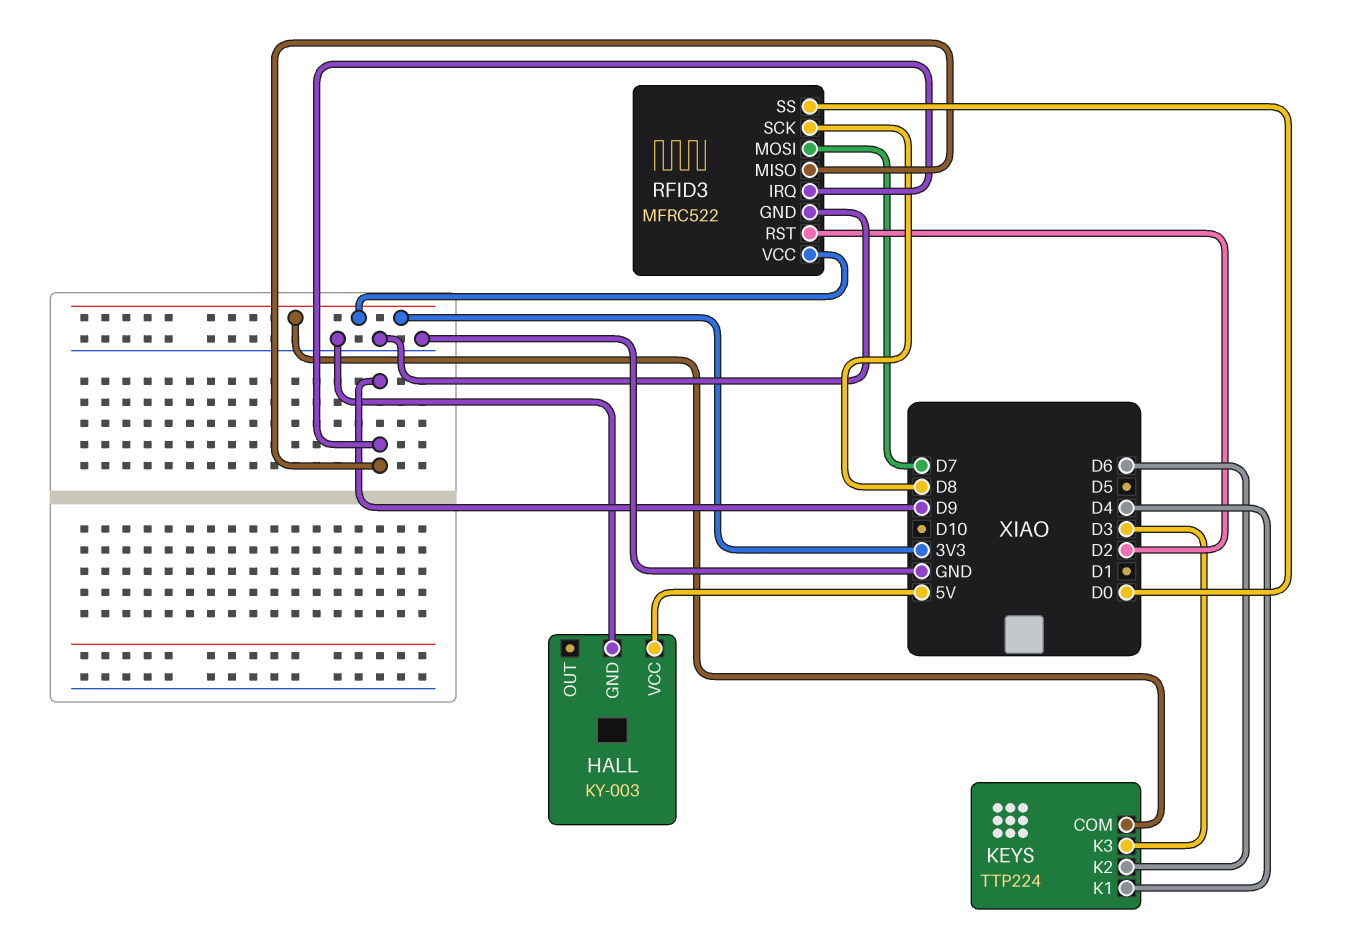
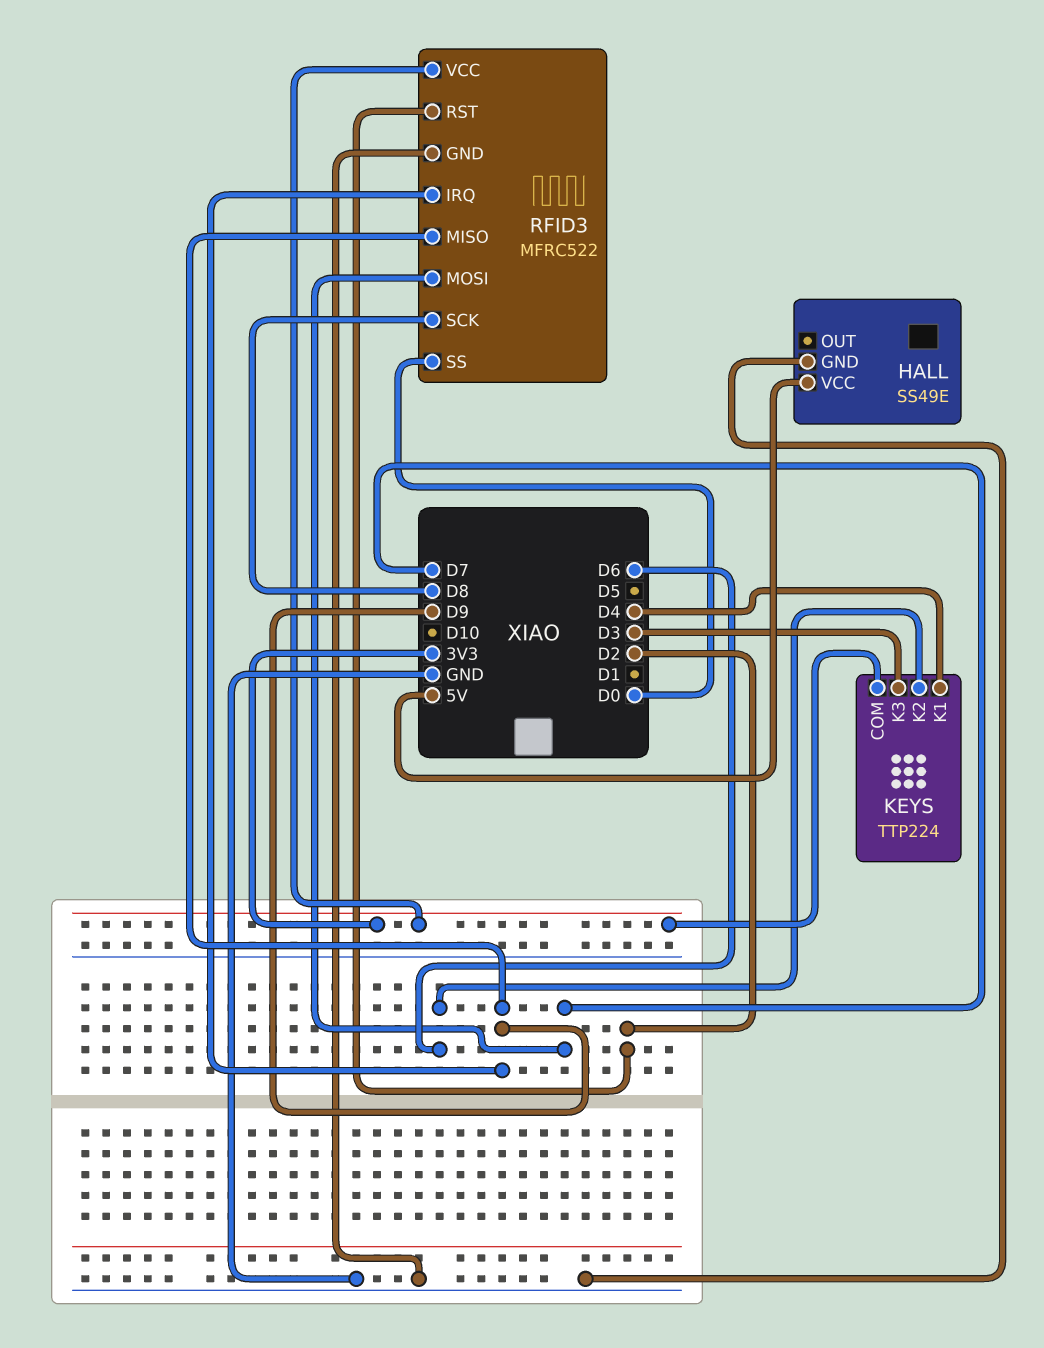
HALL: KY-003 -> SS49E

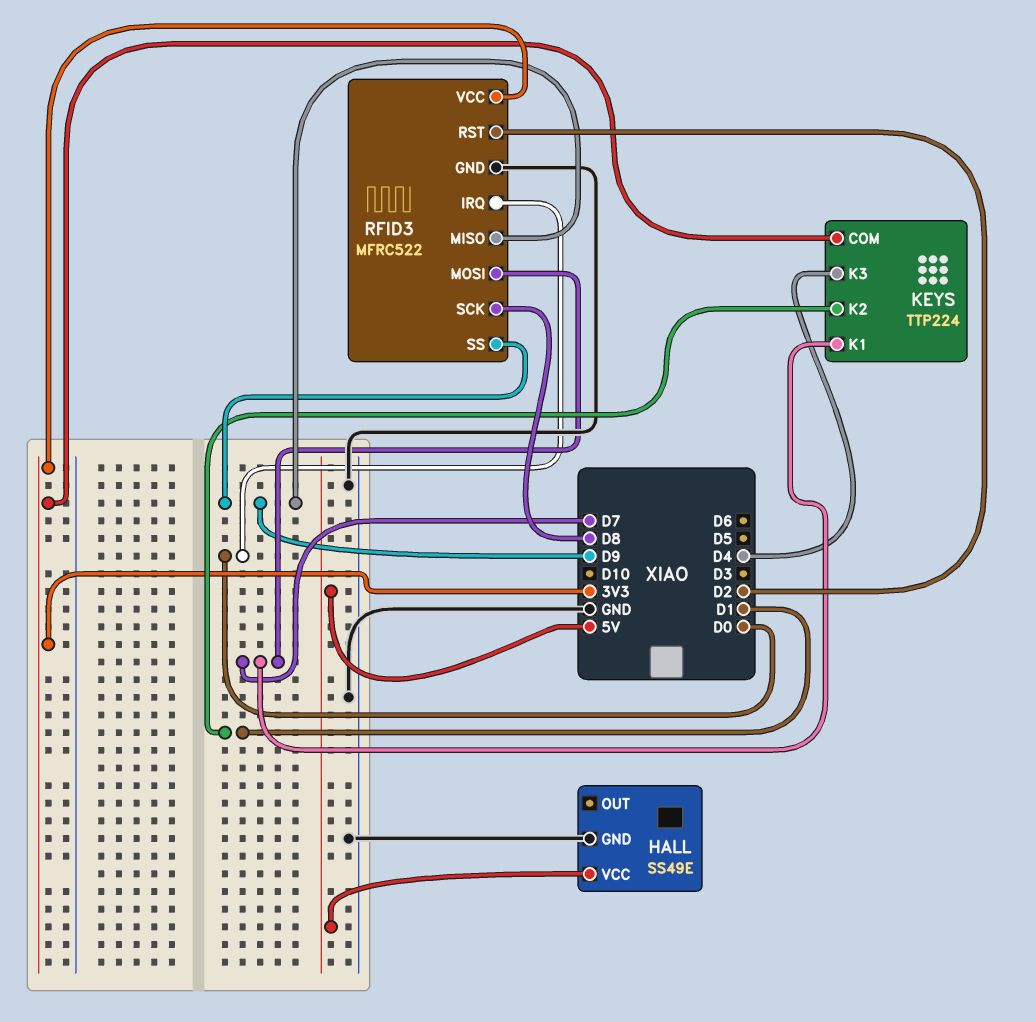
KEYS pin K1: D4 -> D7
KEYS pin K2: D6 -> D1
KEYS pin K3: D3 -> D4
RFID3 pin IRQ: D9 -> D0
RFID3 pin SS: D0 -> D9

